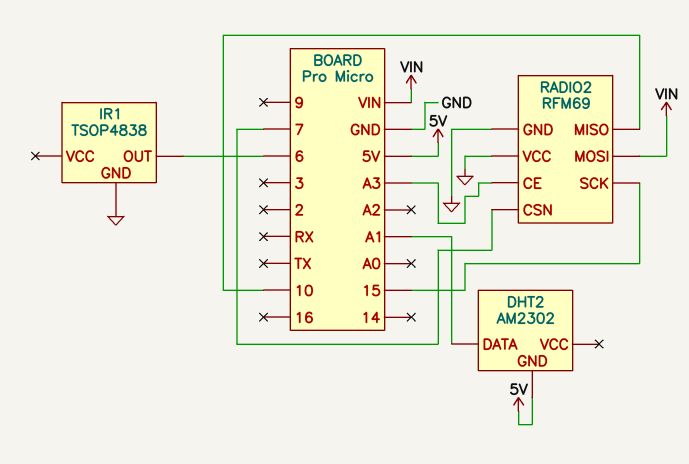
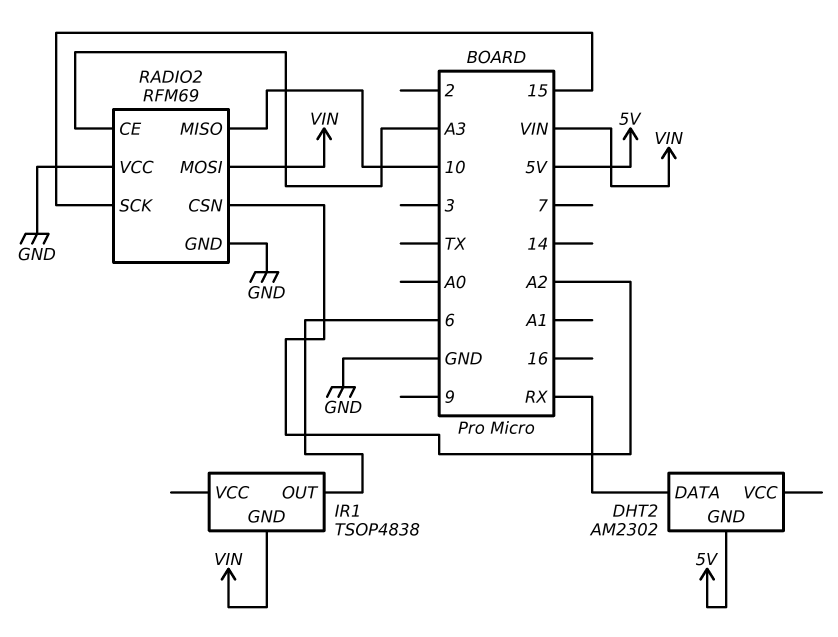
DHT2 pin DATA: A1 -> RX
IR1 pin GND: GND -> VIN
RADIO2 pin CSN: 7 -> A2

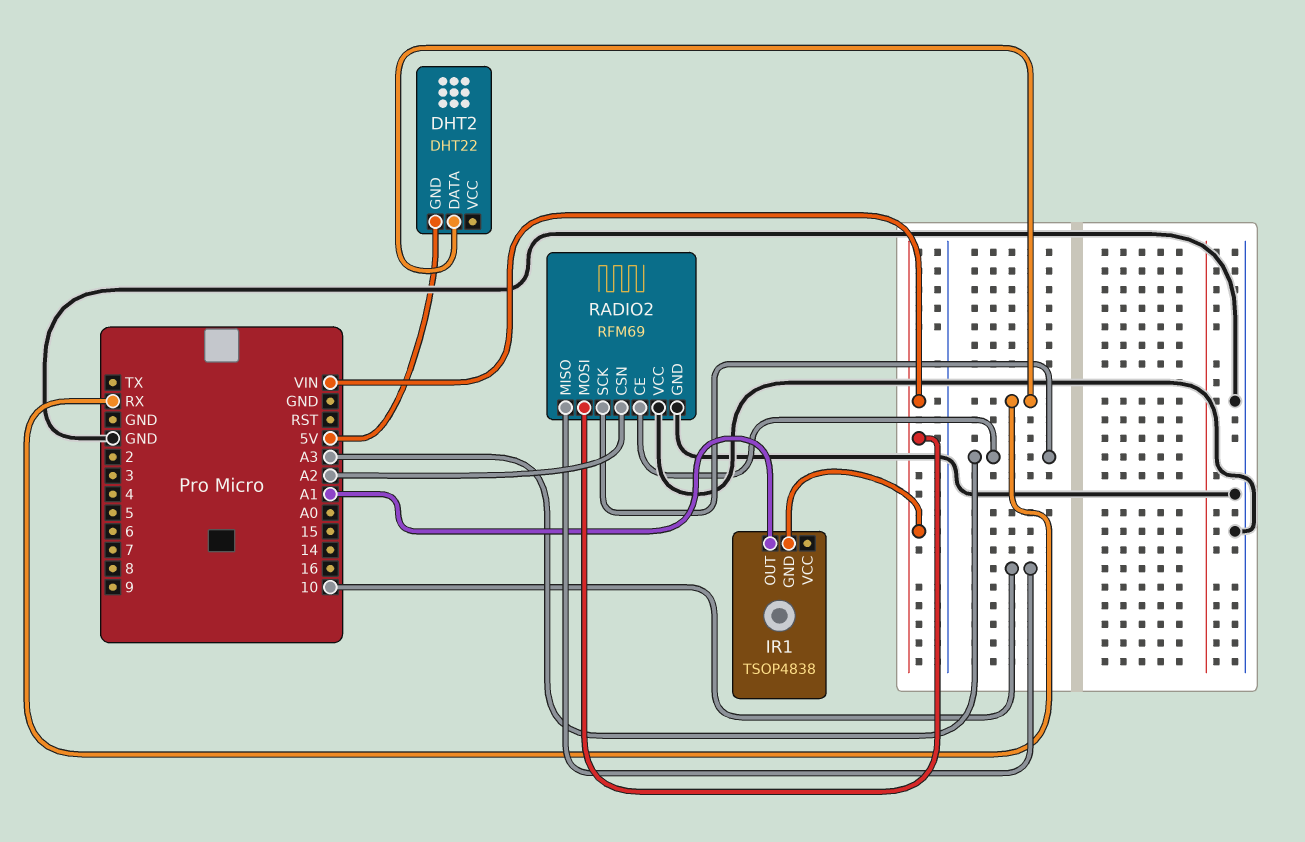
DHT2: AM2302 -> DHT22
IR1 pin OUT: 6 -> A1
RADIO2 pin SCK: 15 -> A3

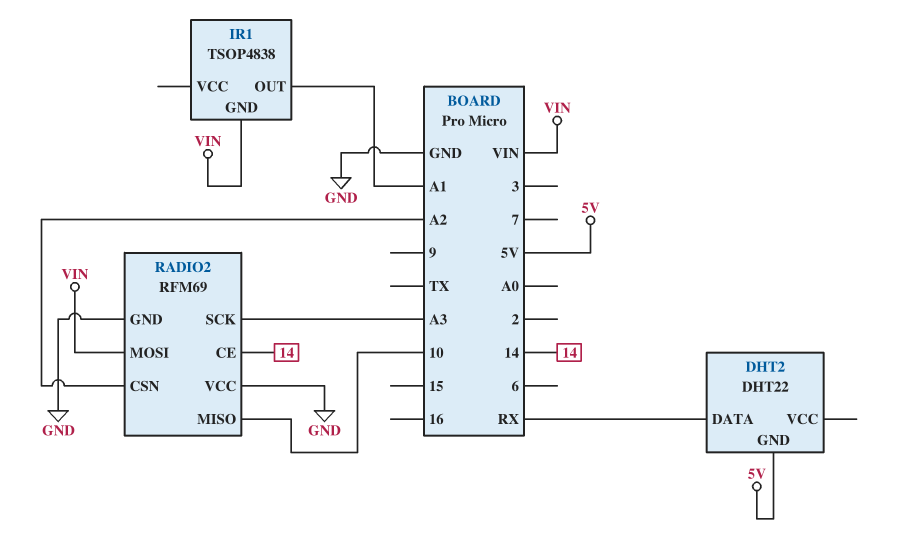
RADIO2 pin CE: A3 -> 14

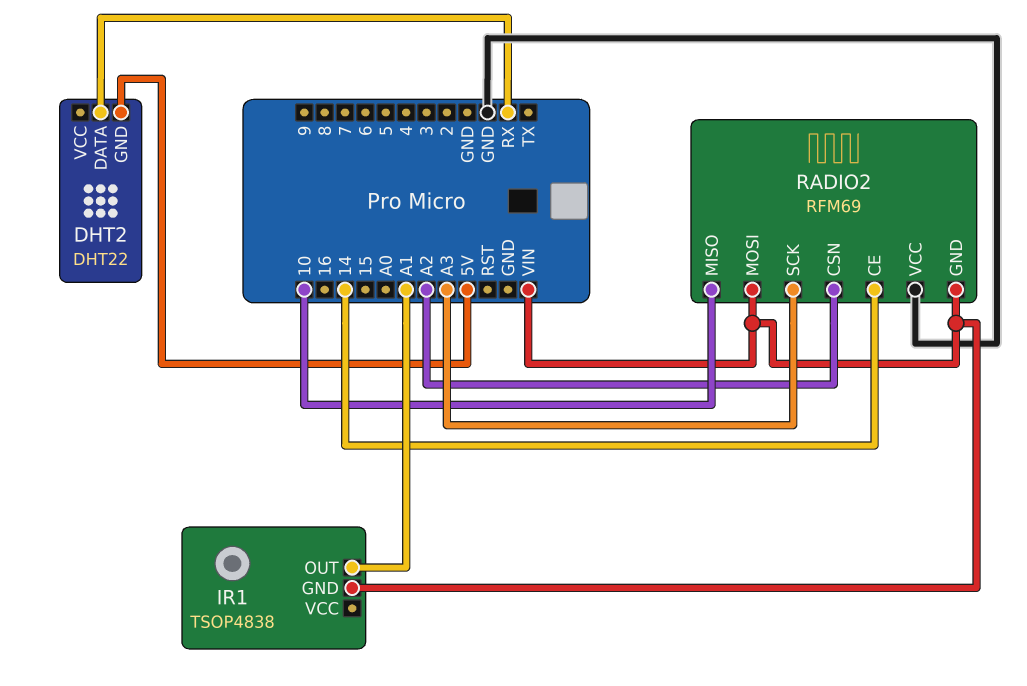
RADIO2 pin GND: GND -> VIN

